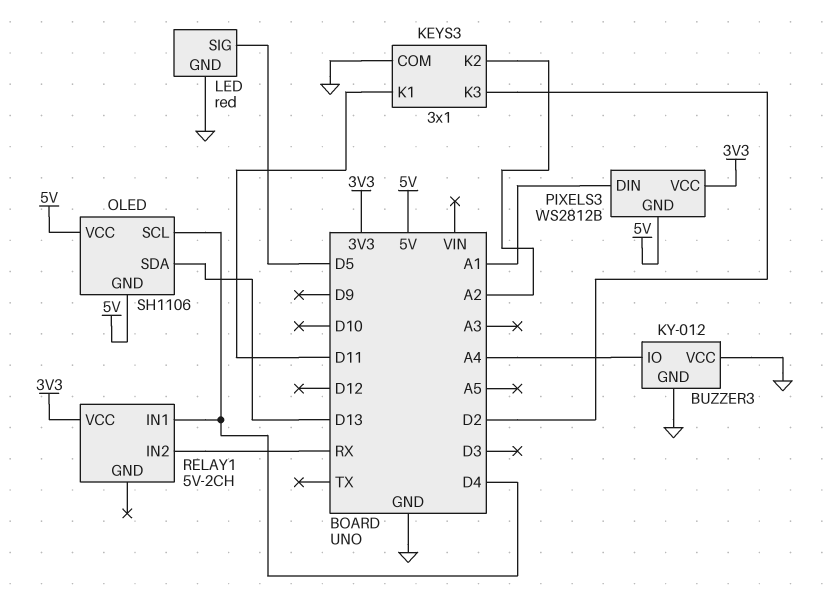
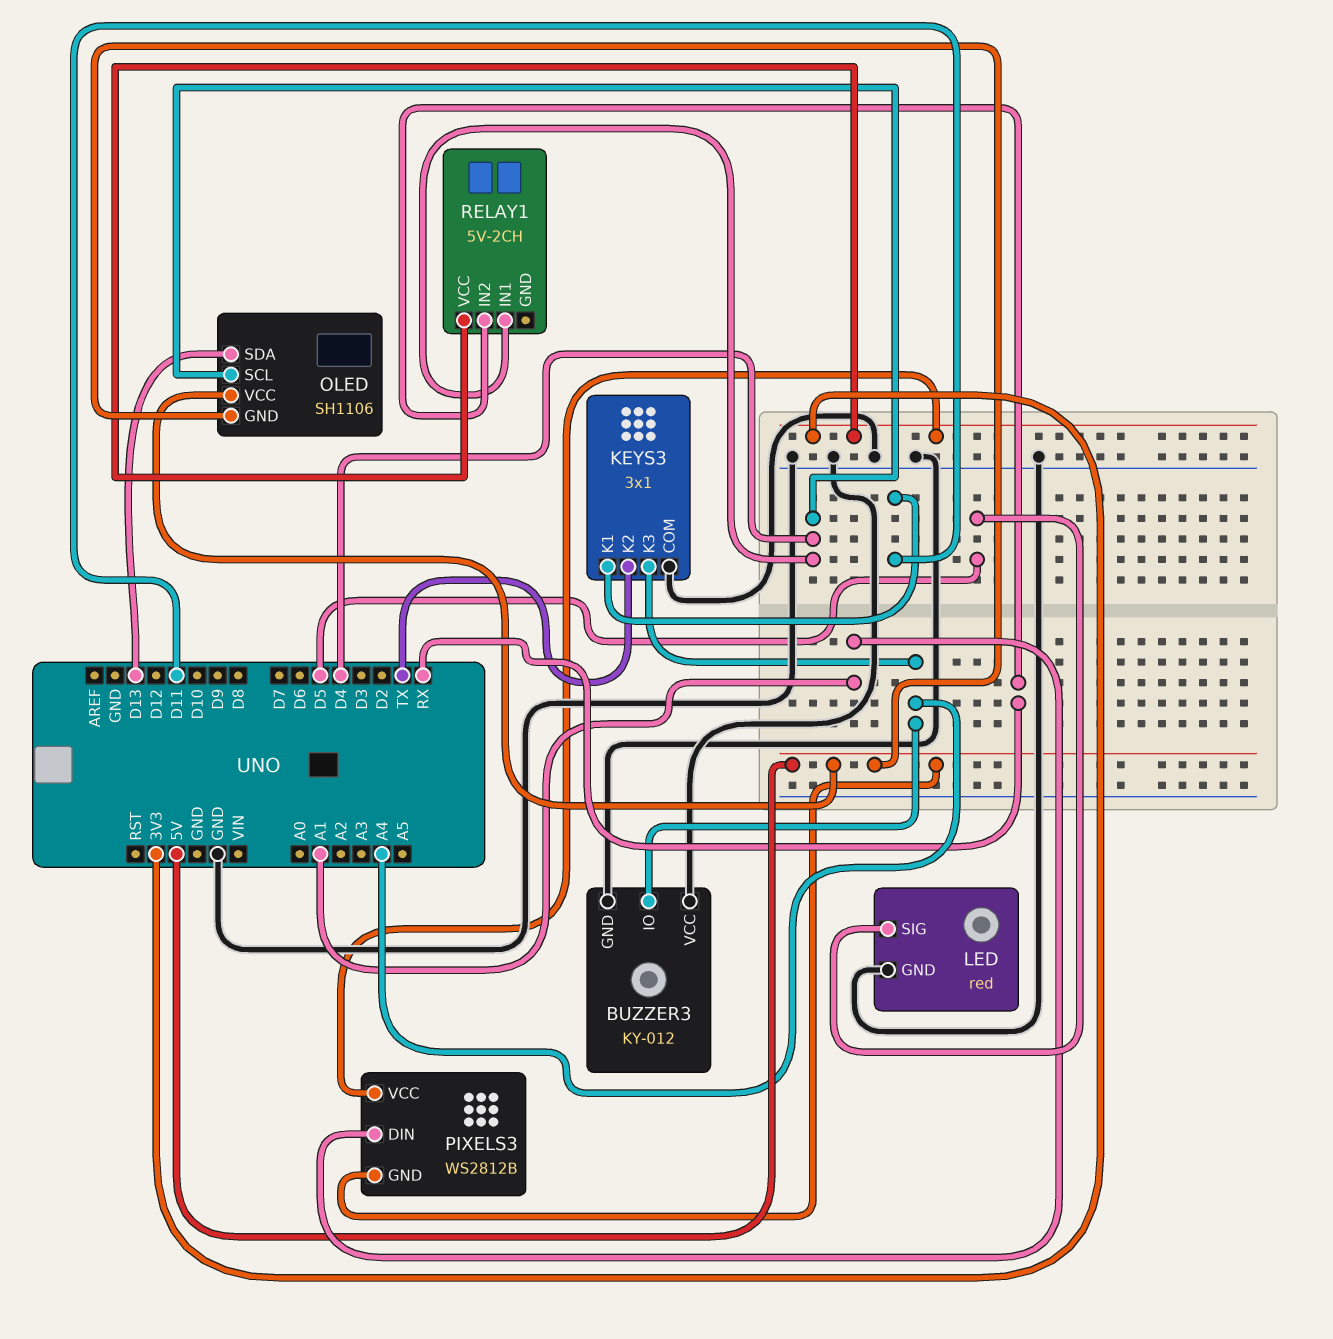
KEYS3 pin K2: A2 -> TX
KEYS3 pin K3: D2 -> A4

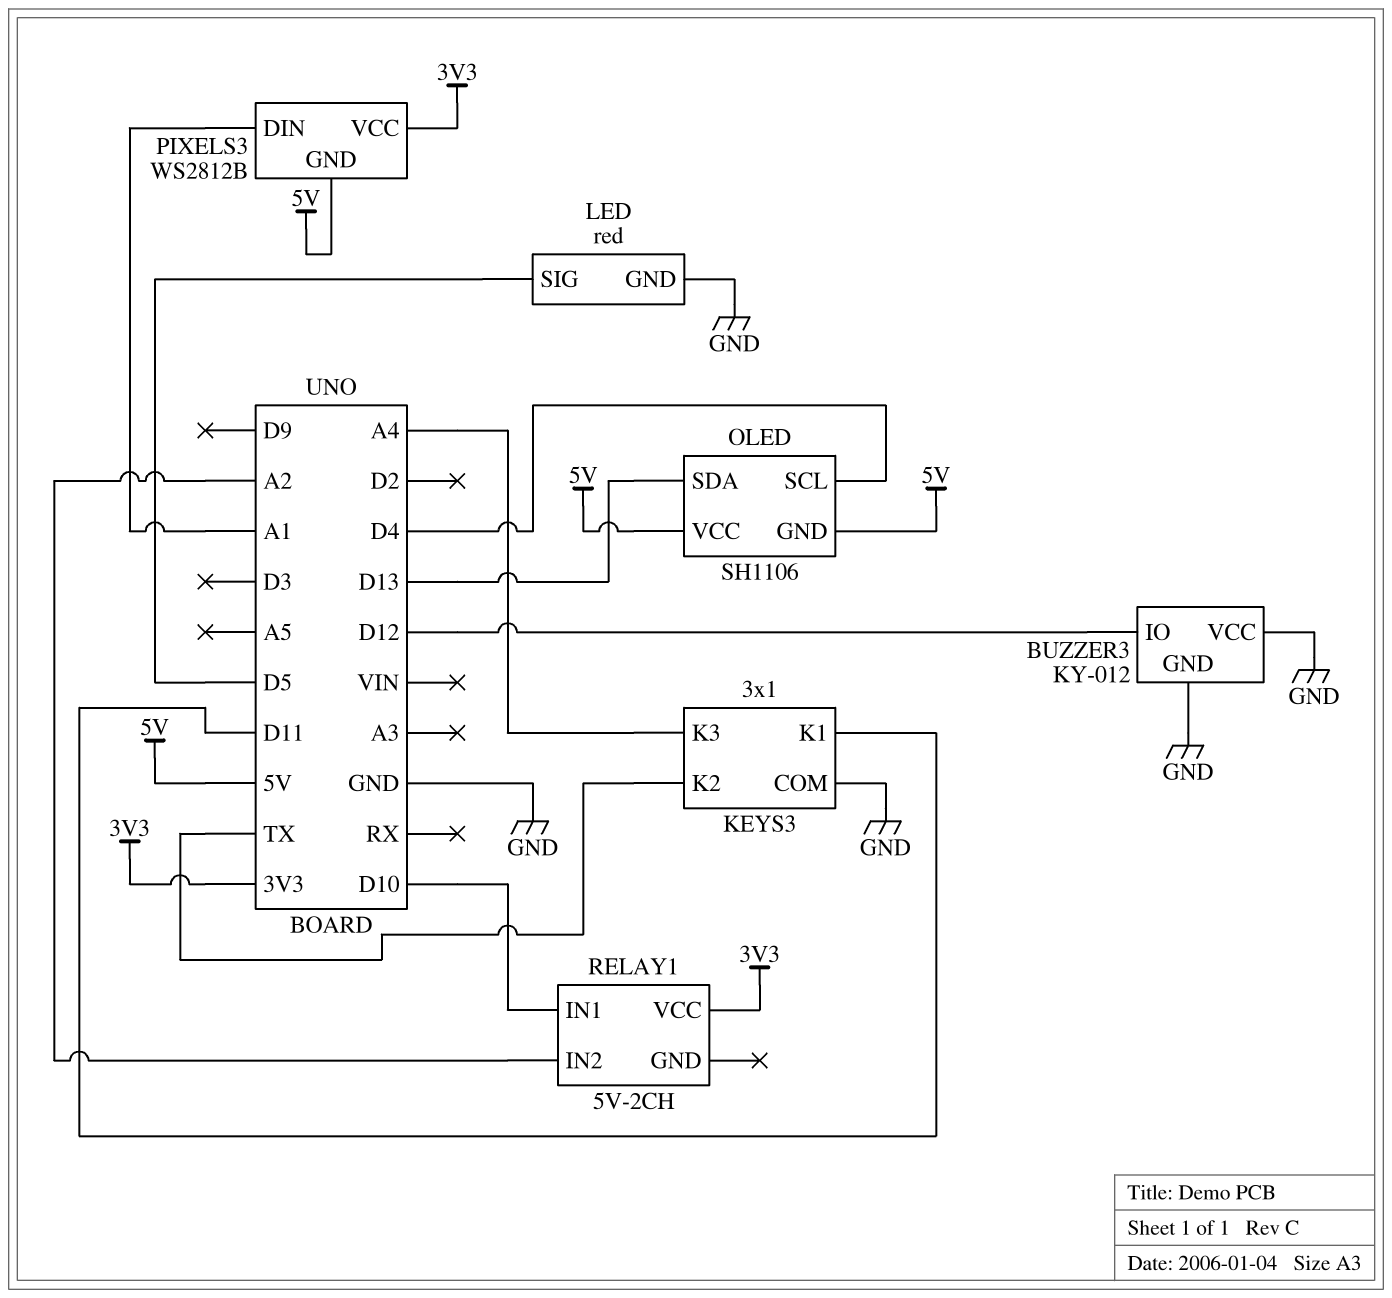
BUZZER3 pin IO: A4 -> D12
RELAY1 pin IN1: D4 -> D10
RELAY1 pin IN2: RX -> A2

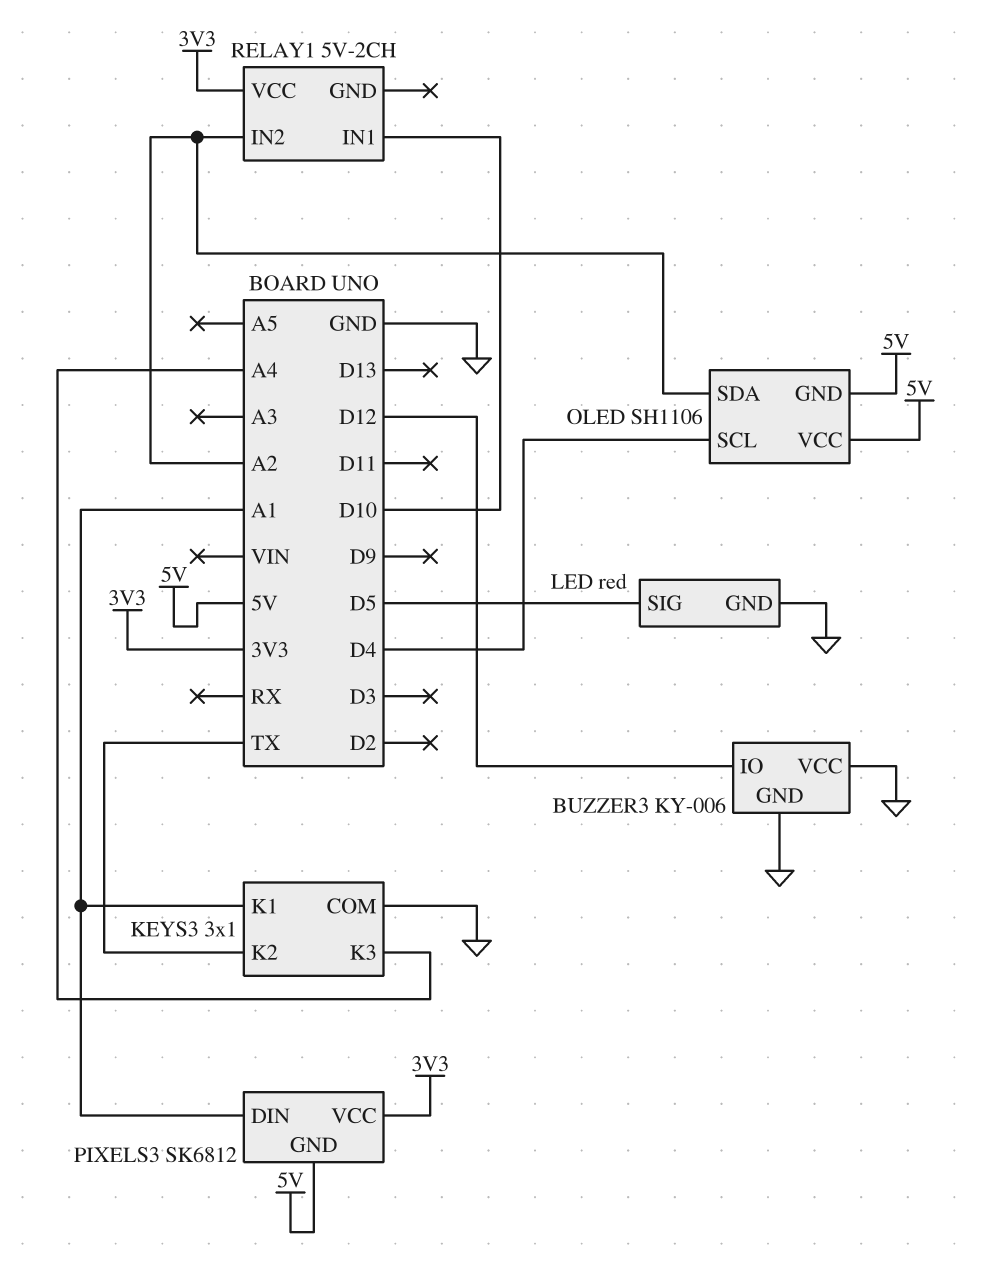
BUZZER3: KY-012 -> KY-006
KEYS3 pin K1: D11 -> A1
OLED pin SDA: D13 -> A2
PIXELS3: WS2812B -> SK6812

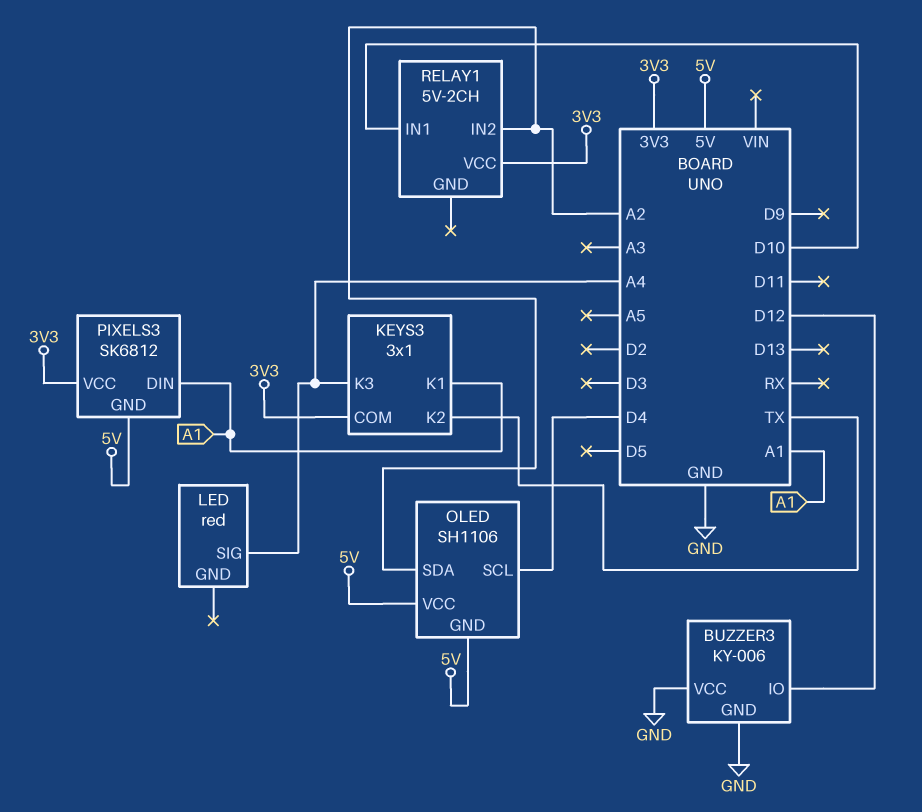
KEYS3 pin COM: GND -> 3V3
LED pin GND: GND -> none
LED pin SIG: D5 -> A4

